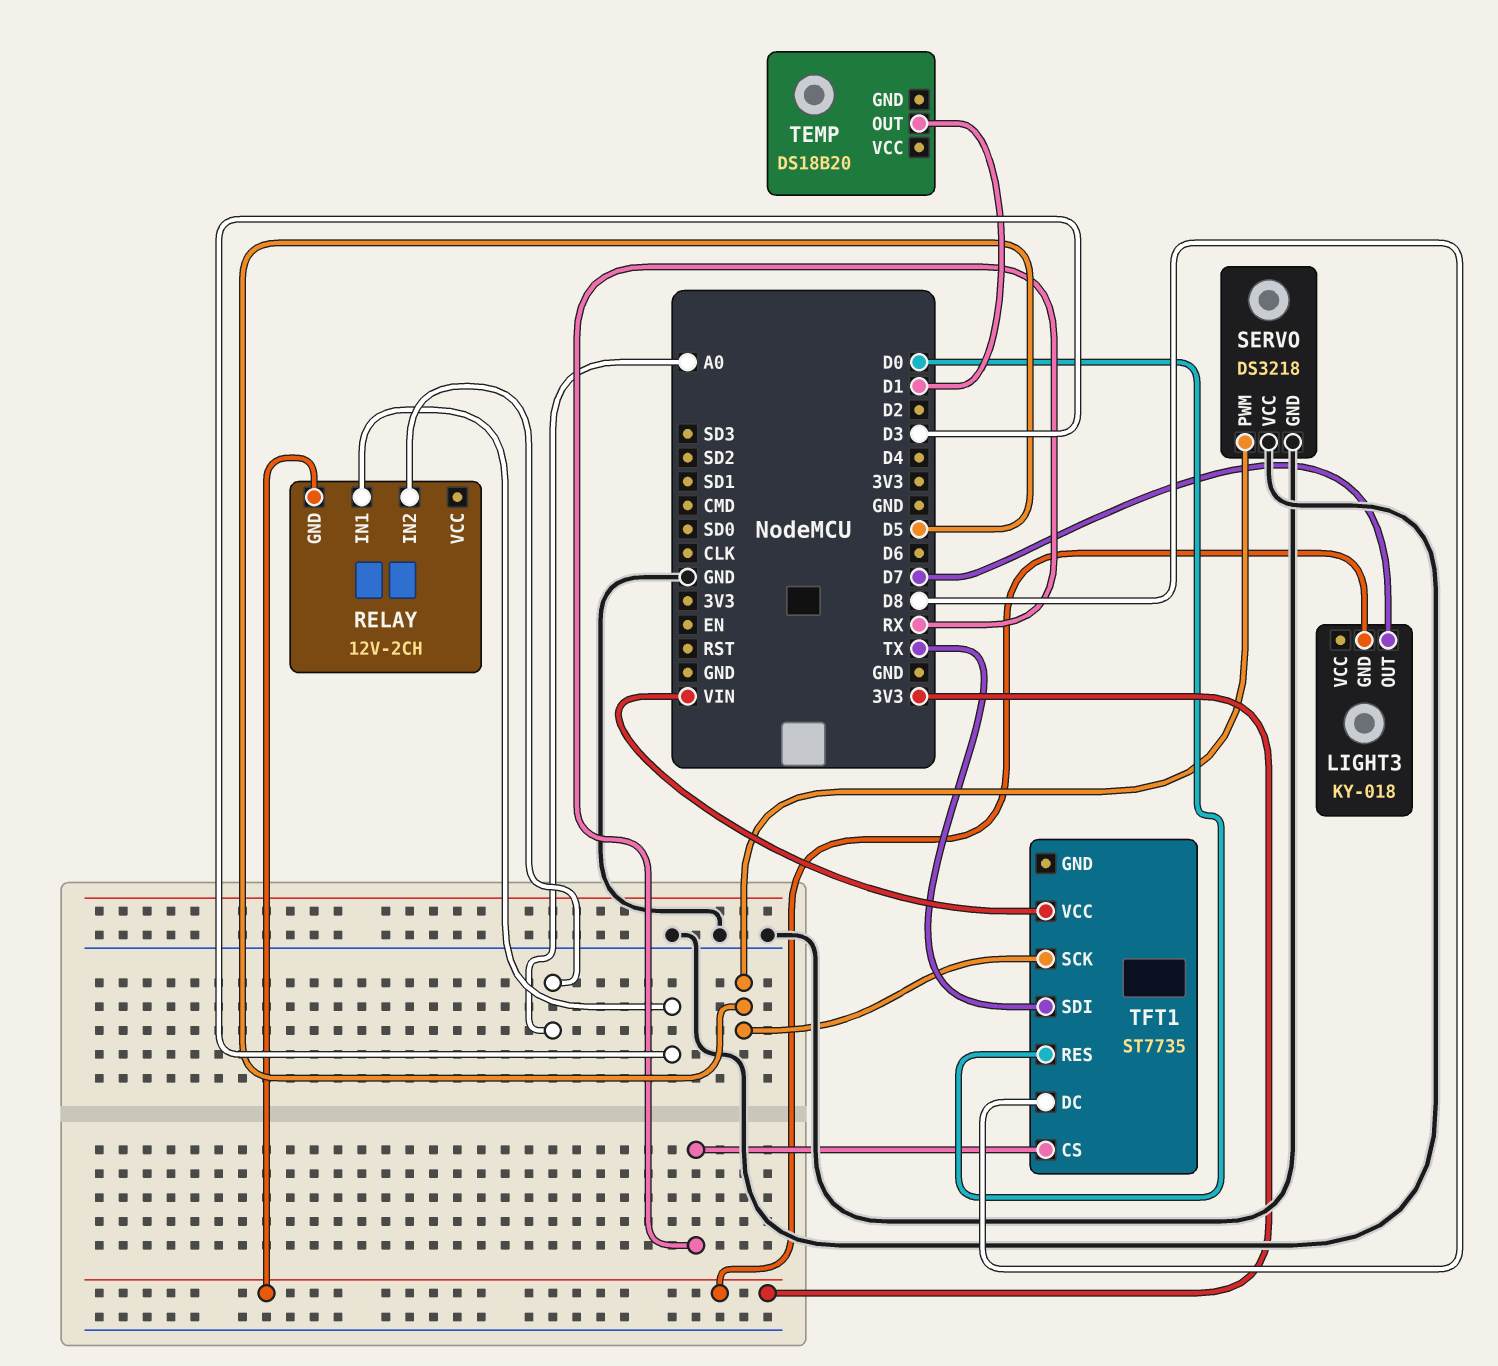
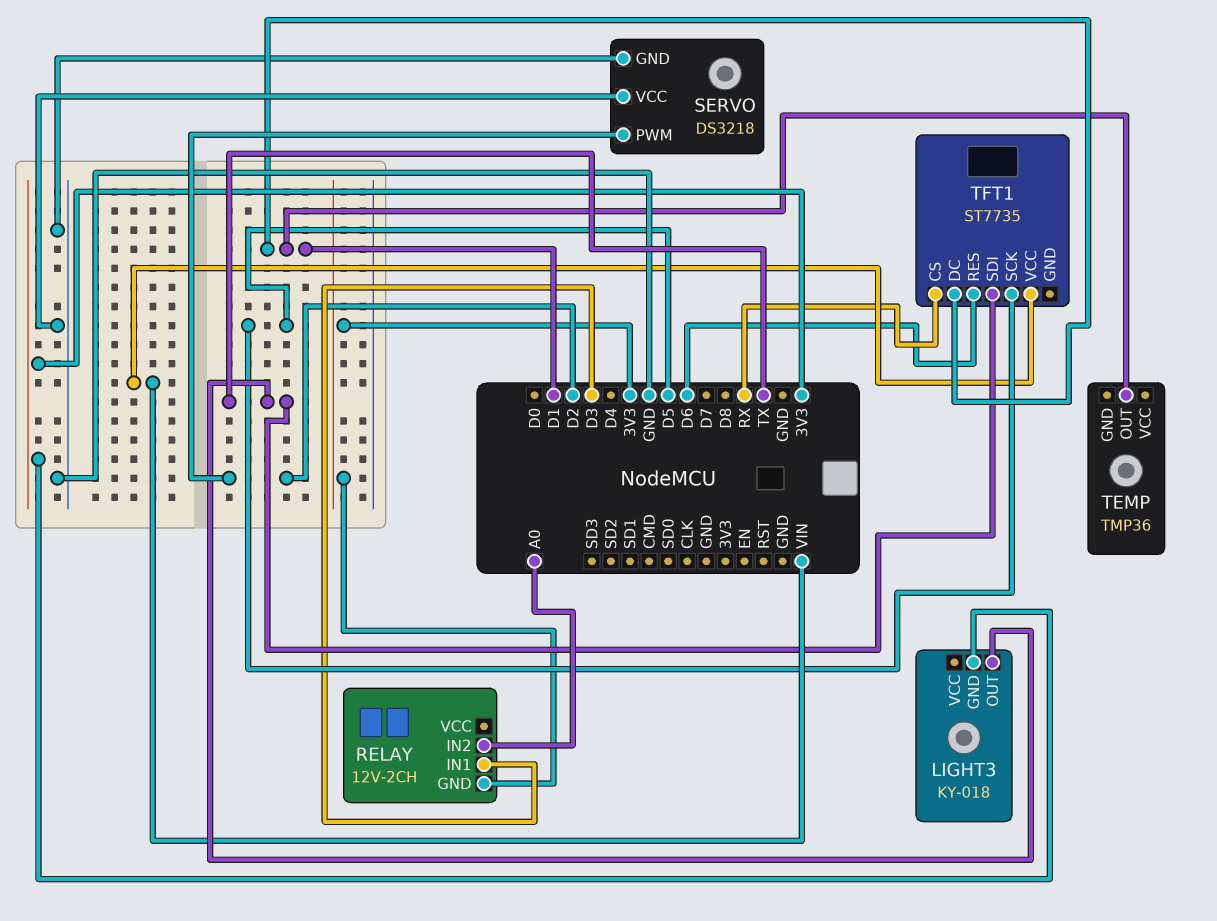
LIGHT3 pin OUT: D7 -> TX
SERVO pin PWM: D5 -> D2
TEMP: DS18B20 -> TMP36
TFT1 pin DC: D8 -> D1
TFT1 pin RES: D0 -> D6

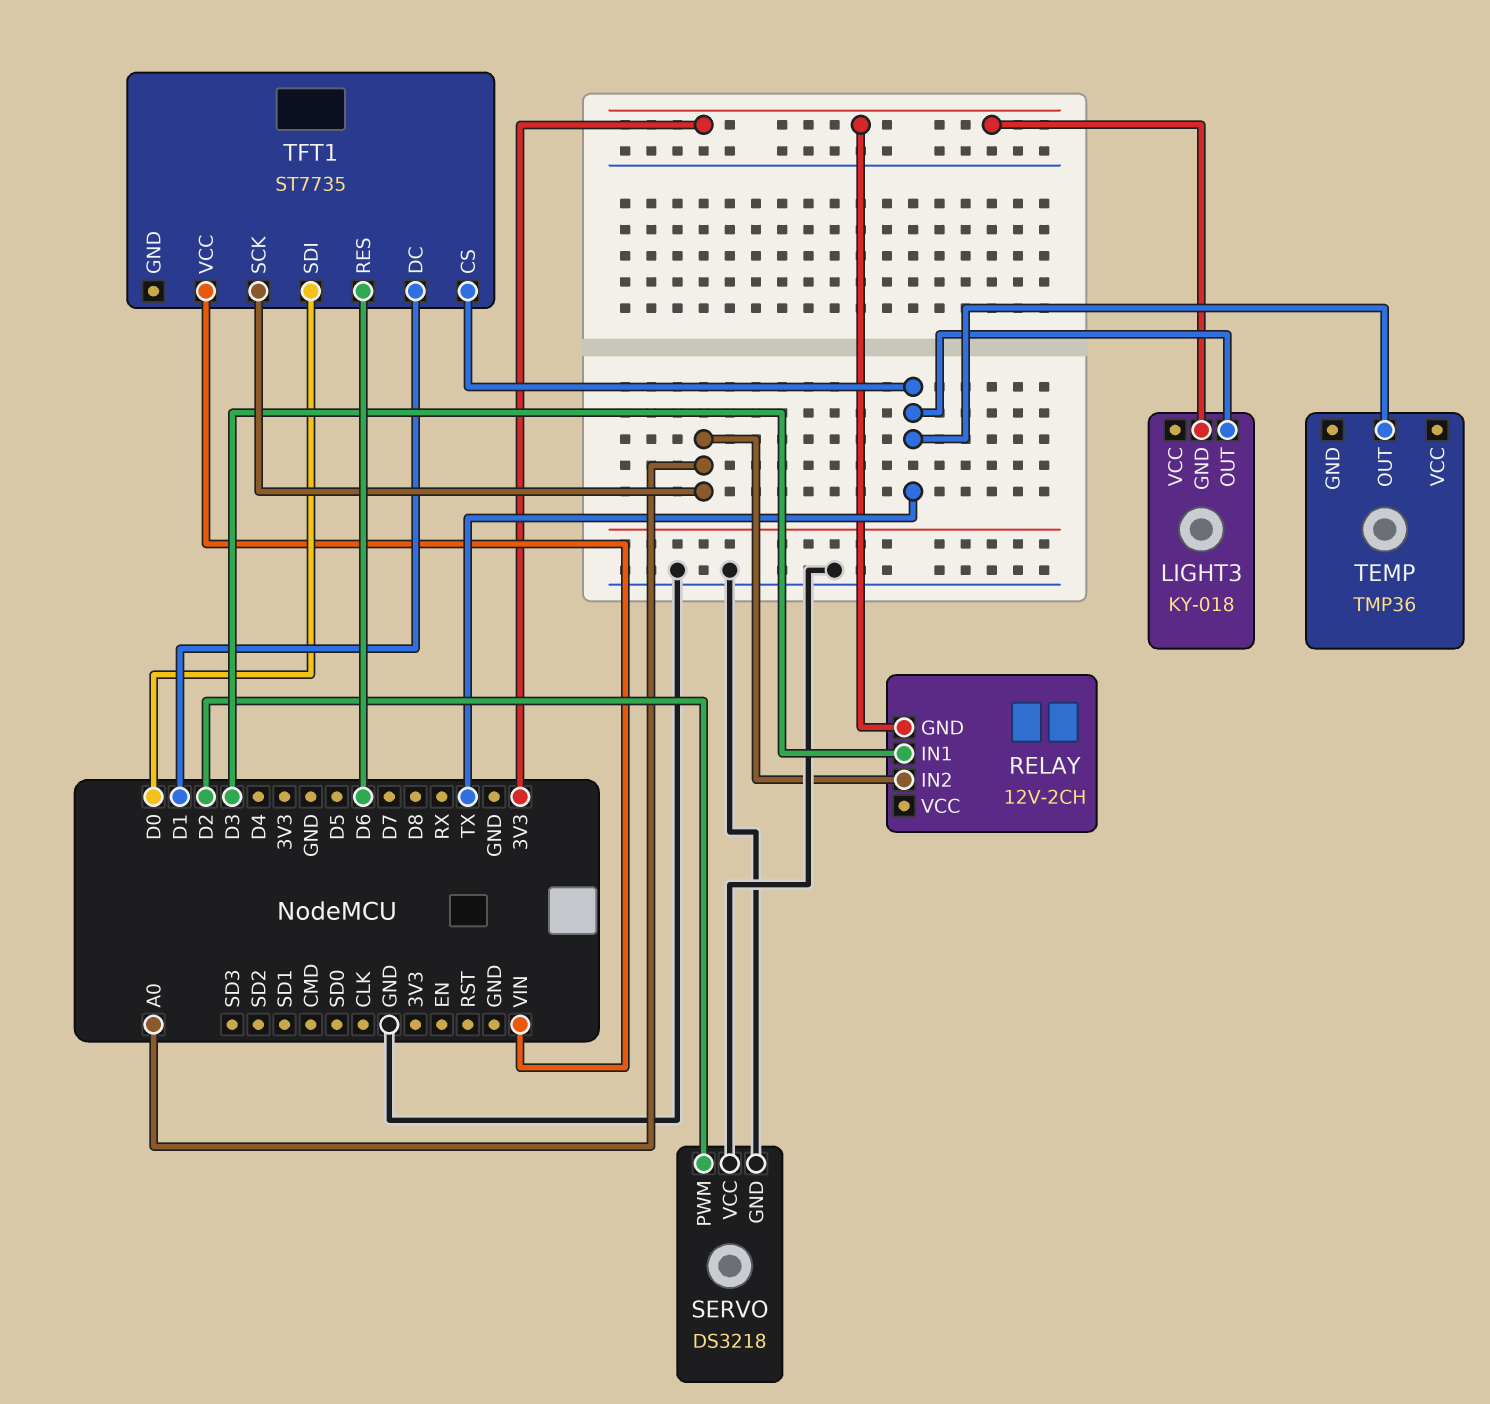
TEMP pin OUT: D1 -> TX
TFT1 pin CS: RX -> TX
TFT1 pin SCK: D5 -> A0
TFT1 pin SDI: TX -> D0

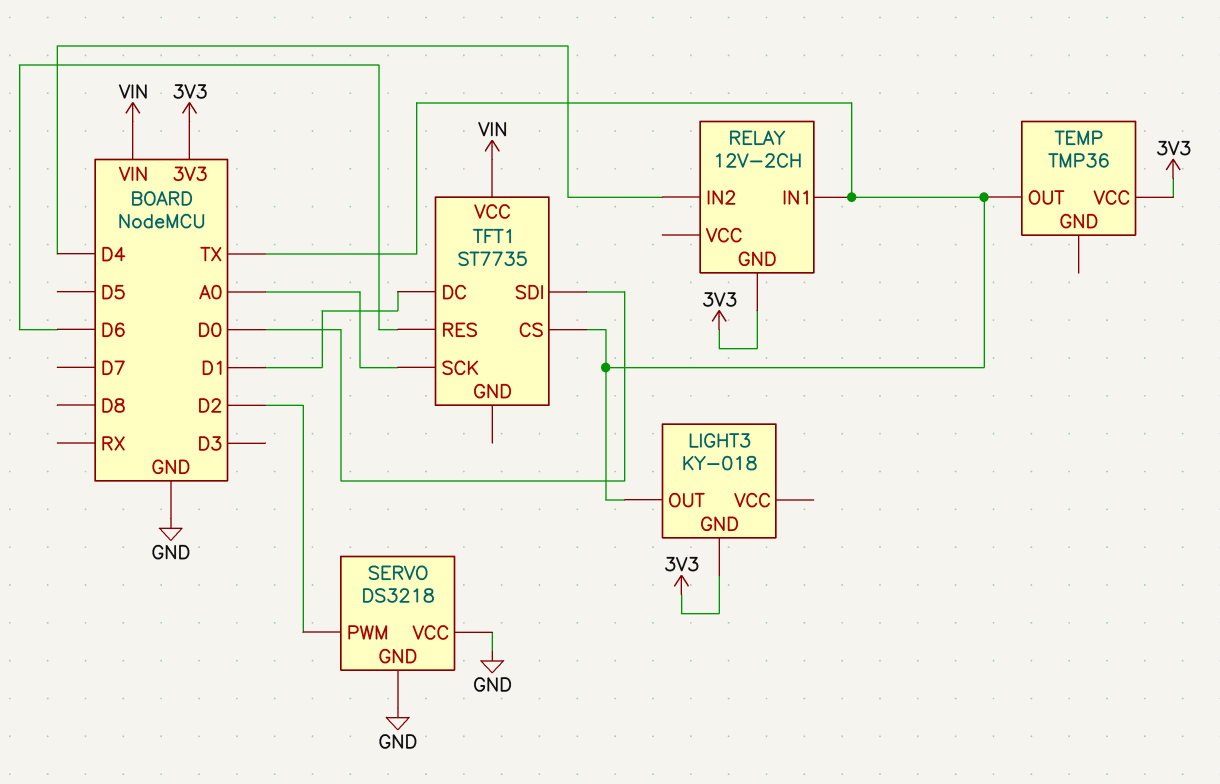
RELAY pin IN1: D3 -> TX
RELAY pin IN2: A0 -> D4
TEMP pin VCC: none -> 3V3

